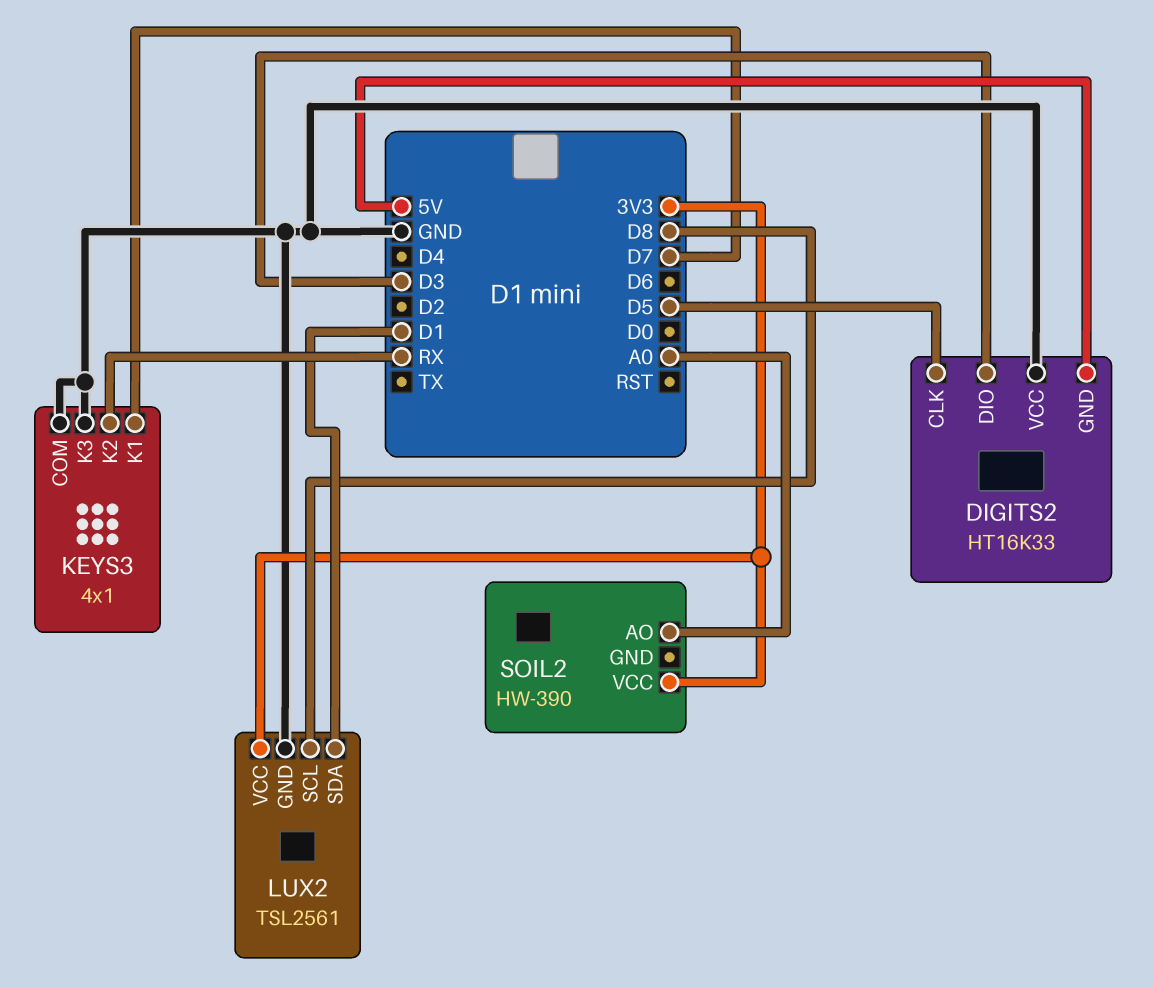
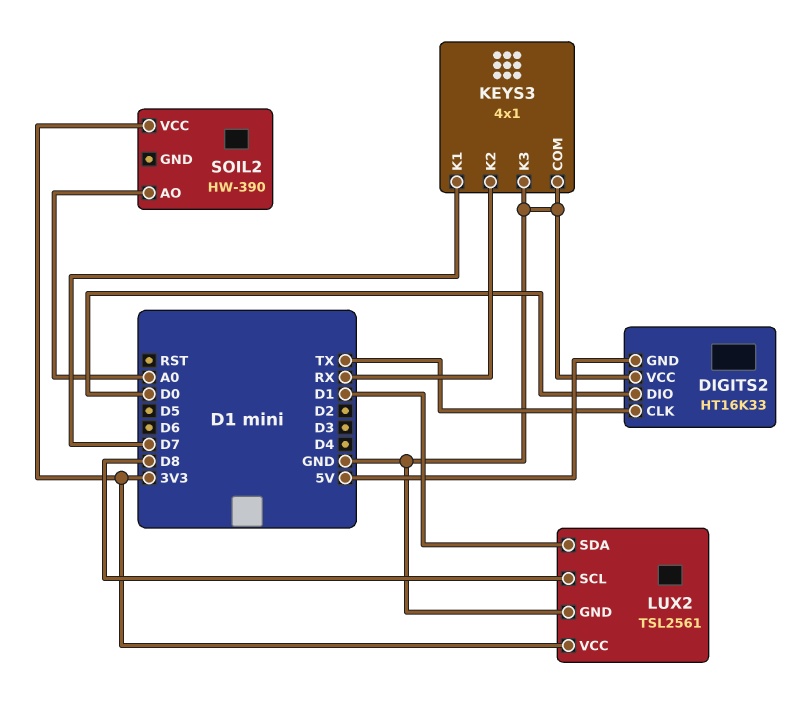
DIGITS2 pin CLK: D5 -> TX
DIGITS2 pin DIO: D3 -> D0

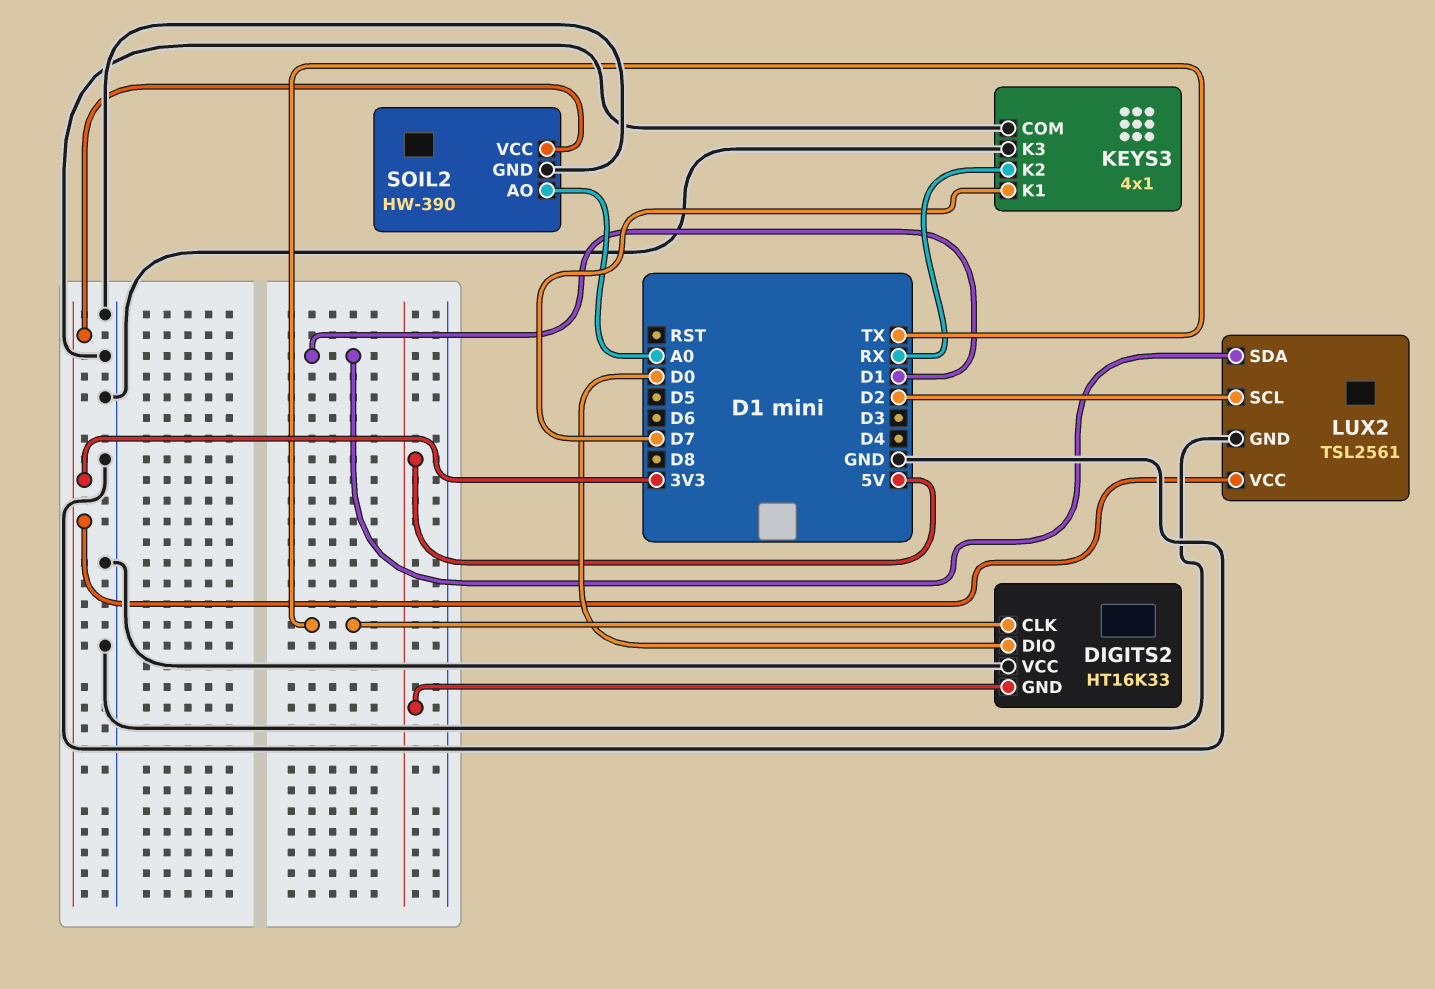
LUX2 pin SCL: D8 -> D2
SOIL2 pin GND: none -> GND

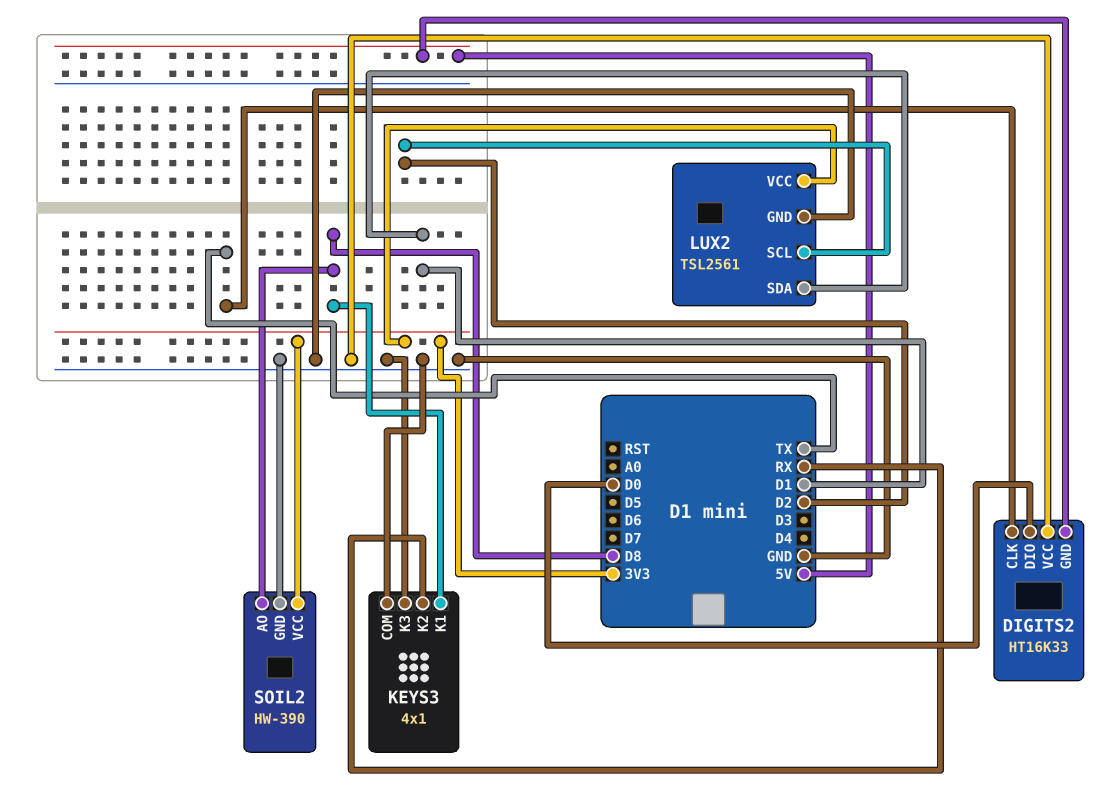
KEYS3 pin K1: D7 -> D8
SOIL2 pin AO: A0 -> D8

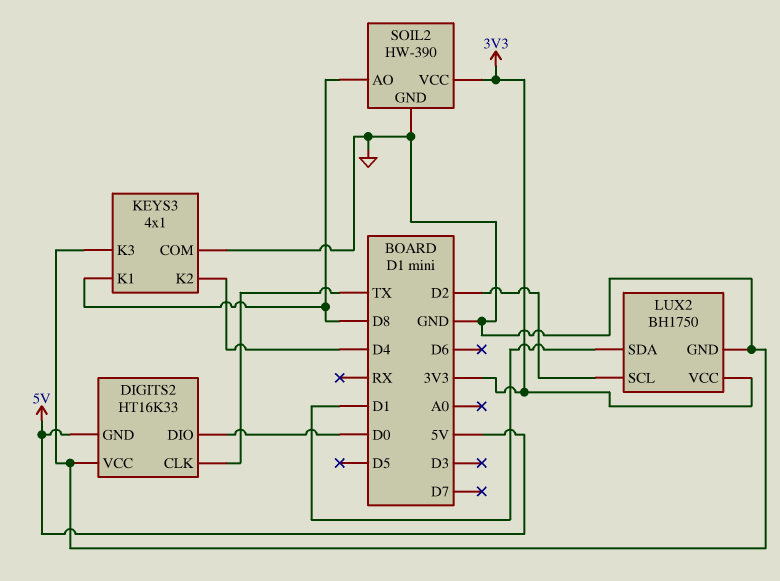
KEYS3 pin K2: RX -> D4
LUX2: TSL2561 -> BH1750

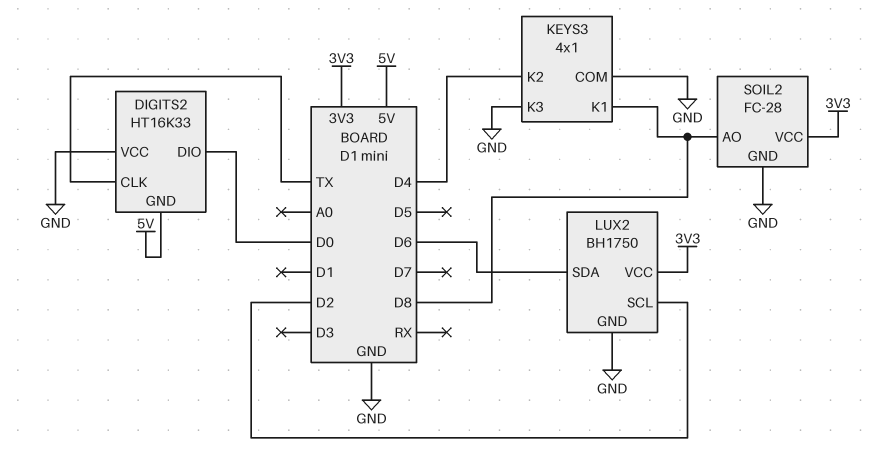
LUX2 pin SDA: D1 -> D6
SOIL2: HW-390 -> FC-28

